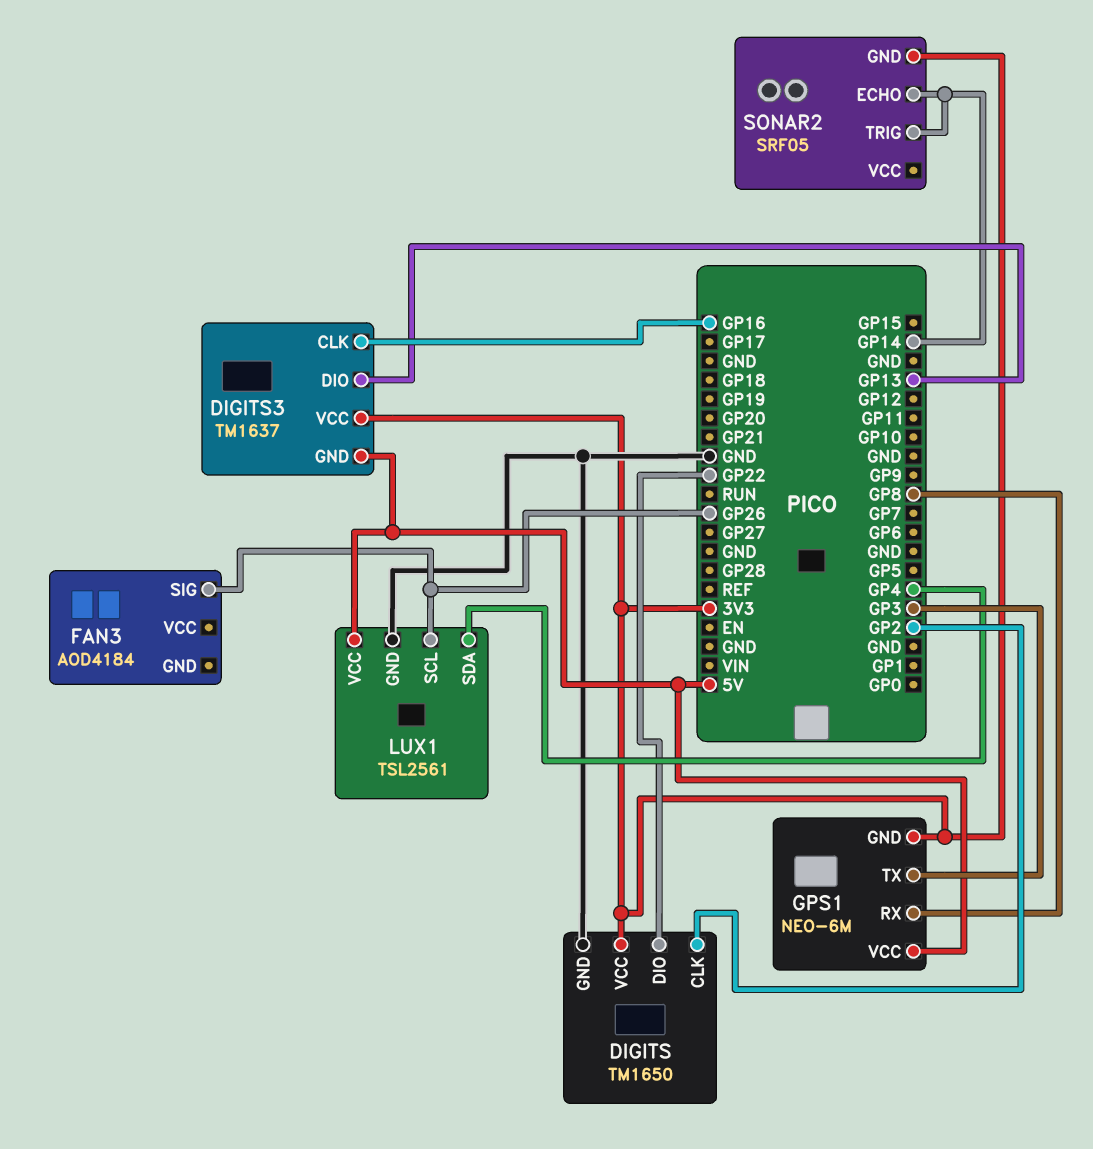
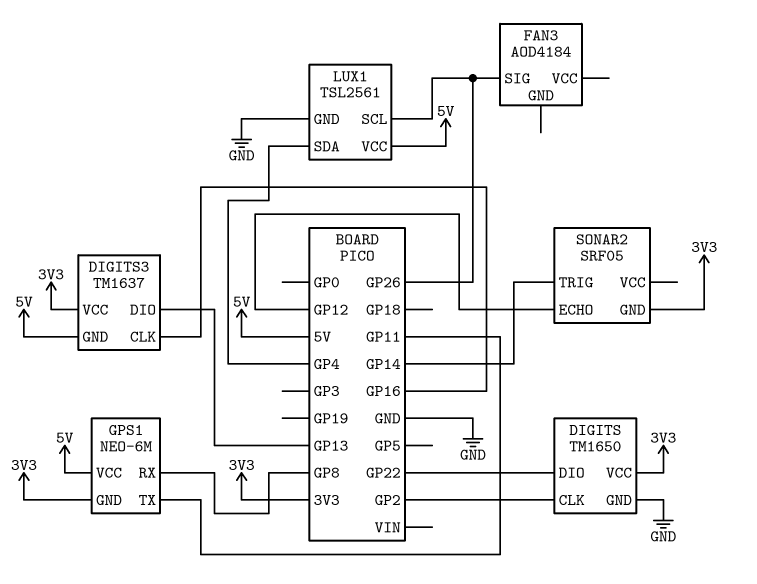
GPS1 pin TX: GP3 -> GP11
SONAR2 pin ECHO: GP14 -> GP12

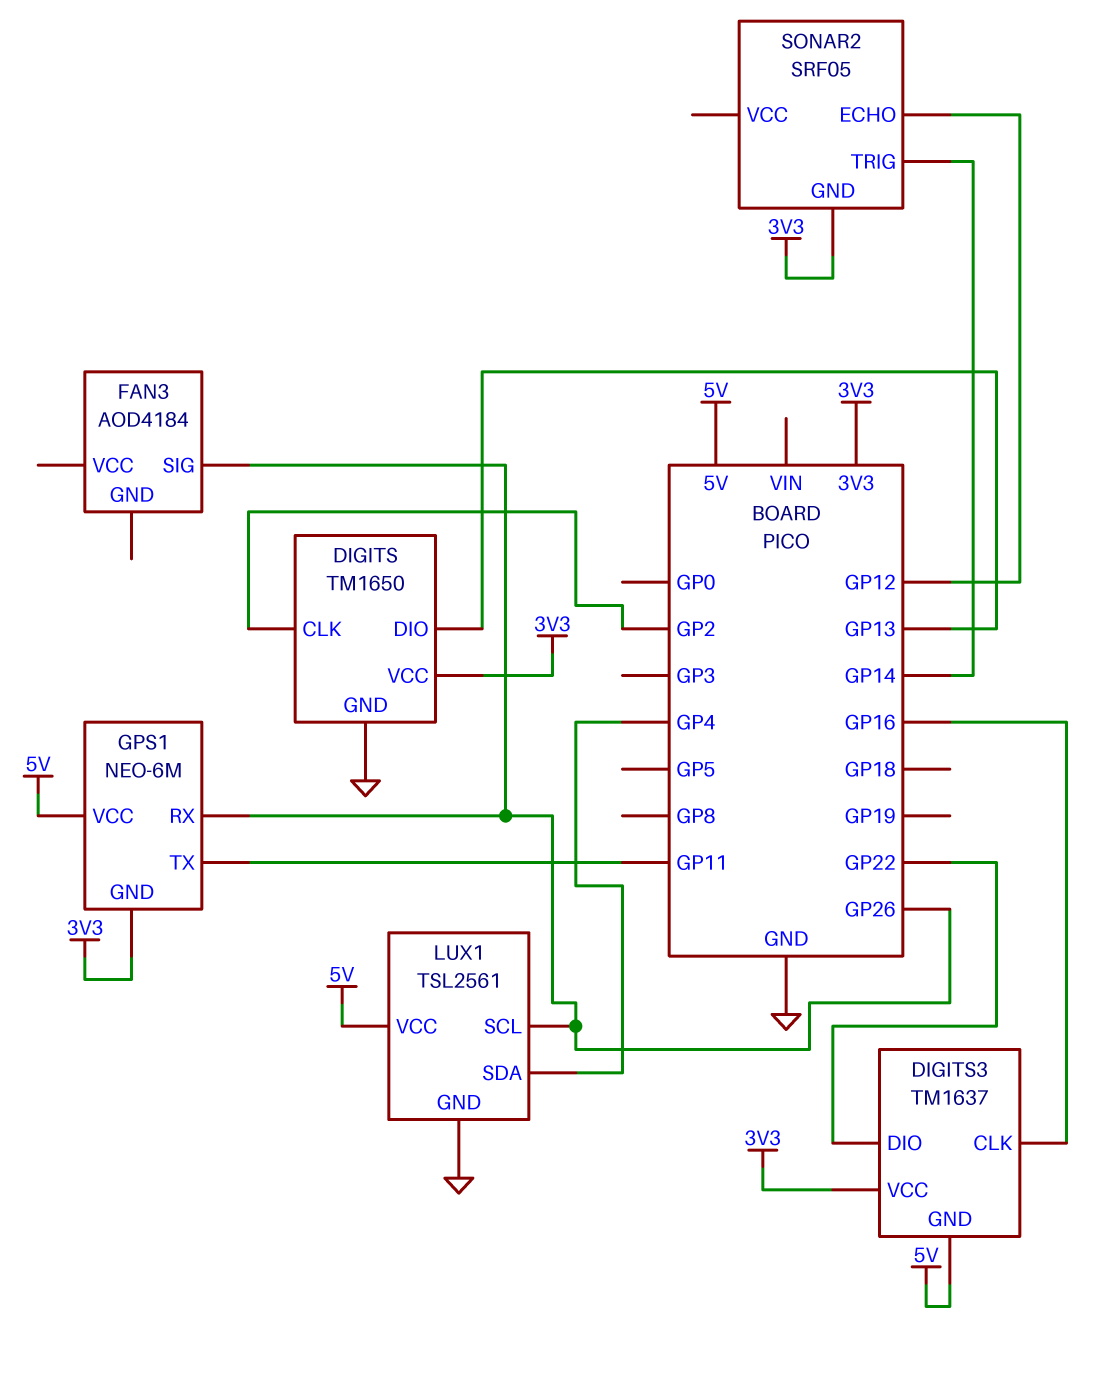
DIGITS pin DIO: GP22 -> GP13
DIGITS3 pin DIO: GP13 -> GP22
GPS1 pin RX: GP8 -> GP26

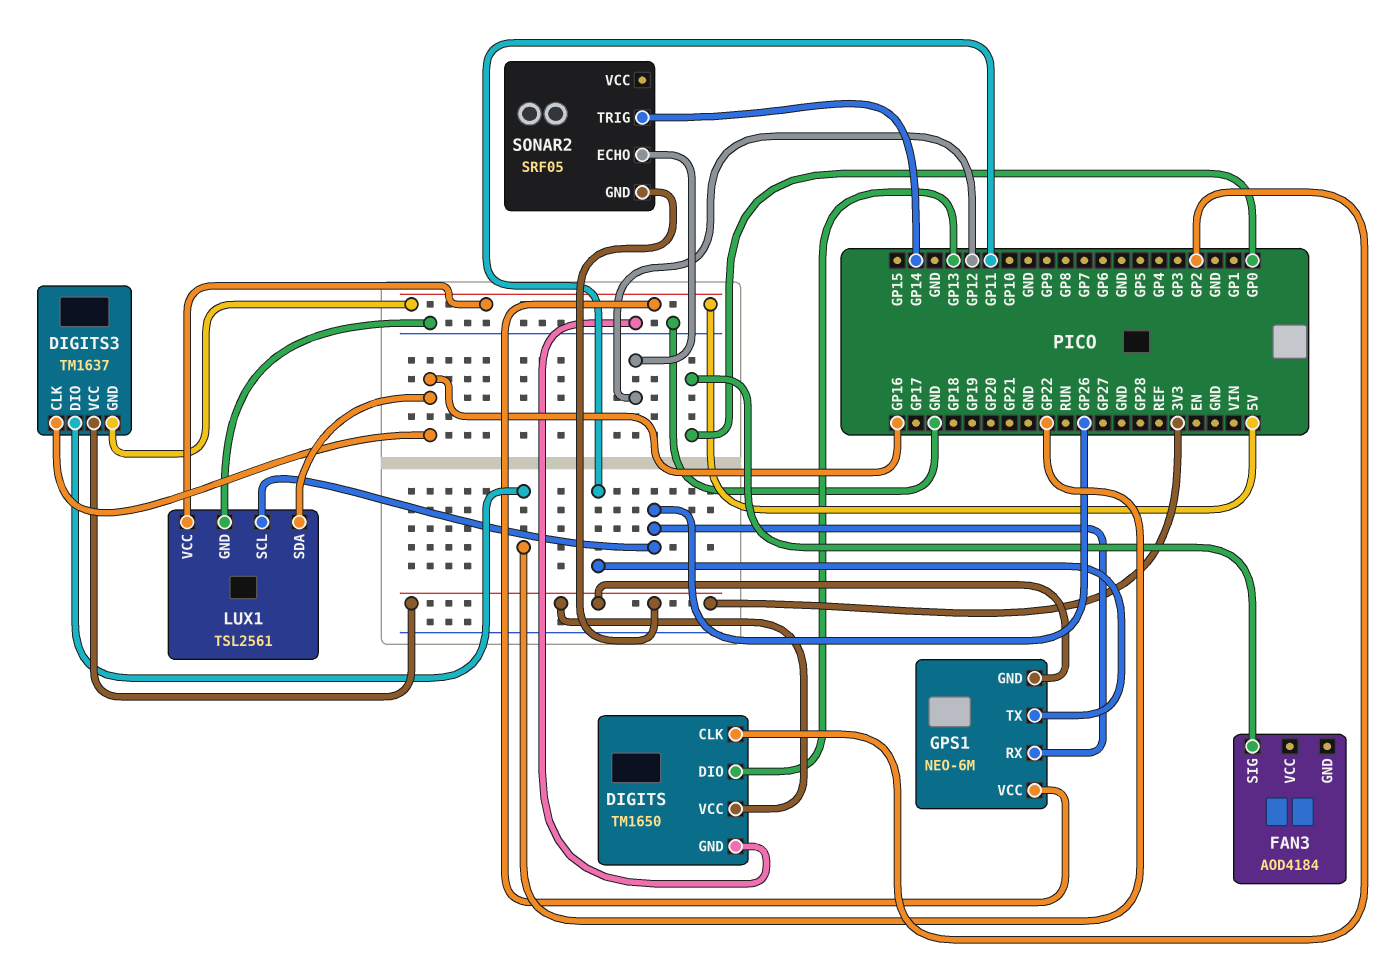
FAN3 pin SIG: GP26 -> GP0
LUX1 pin SDA: GP4 -> GP16

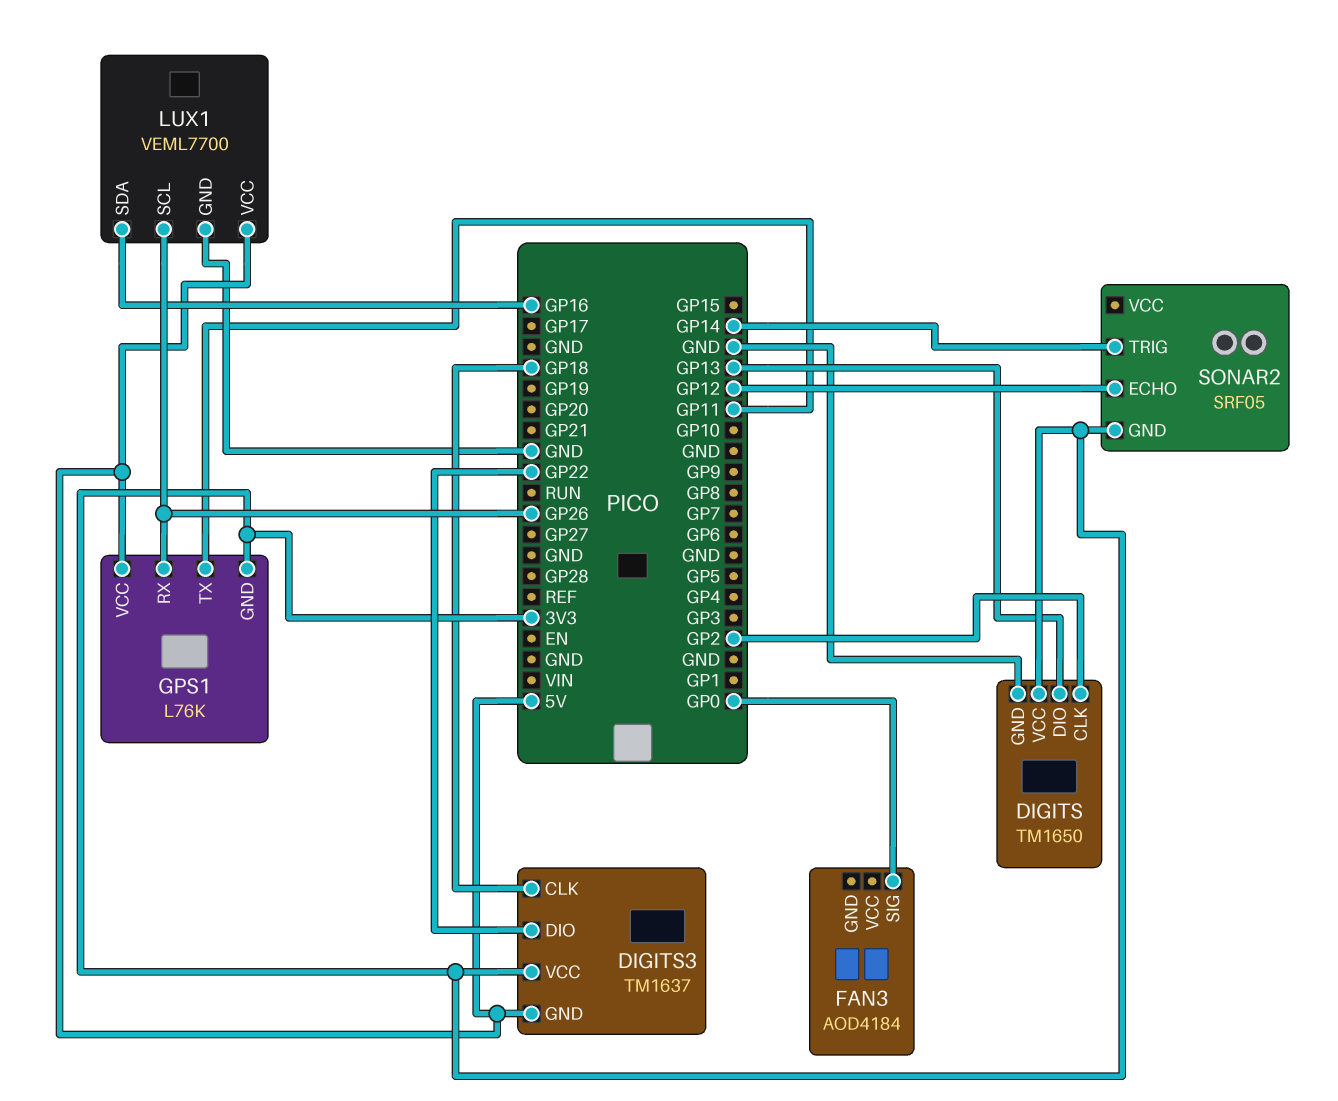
DIGITS3 pin CLK: GP16 -> GP18
GPS1: NEO-6M -> L76K
LUX1: TSL2561 -> VEML7700

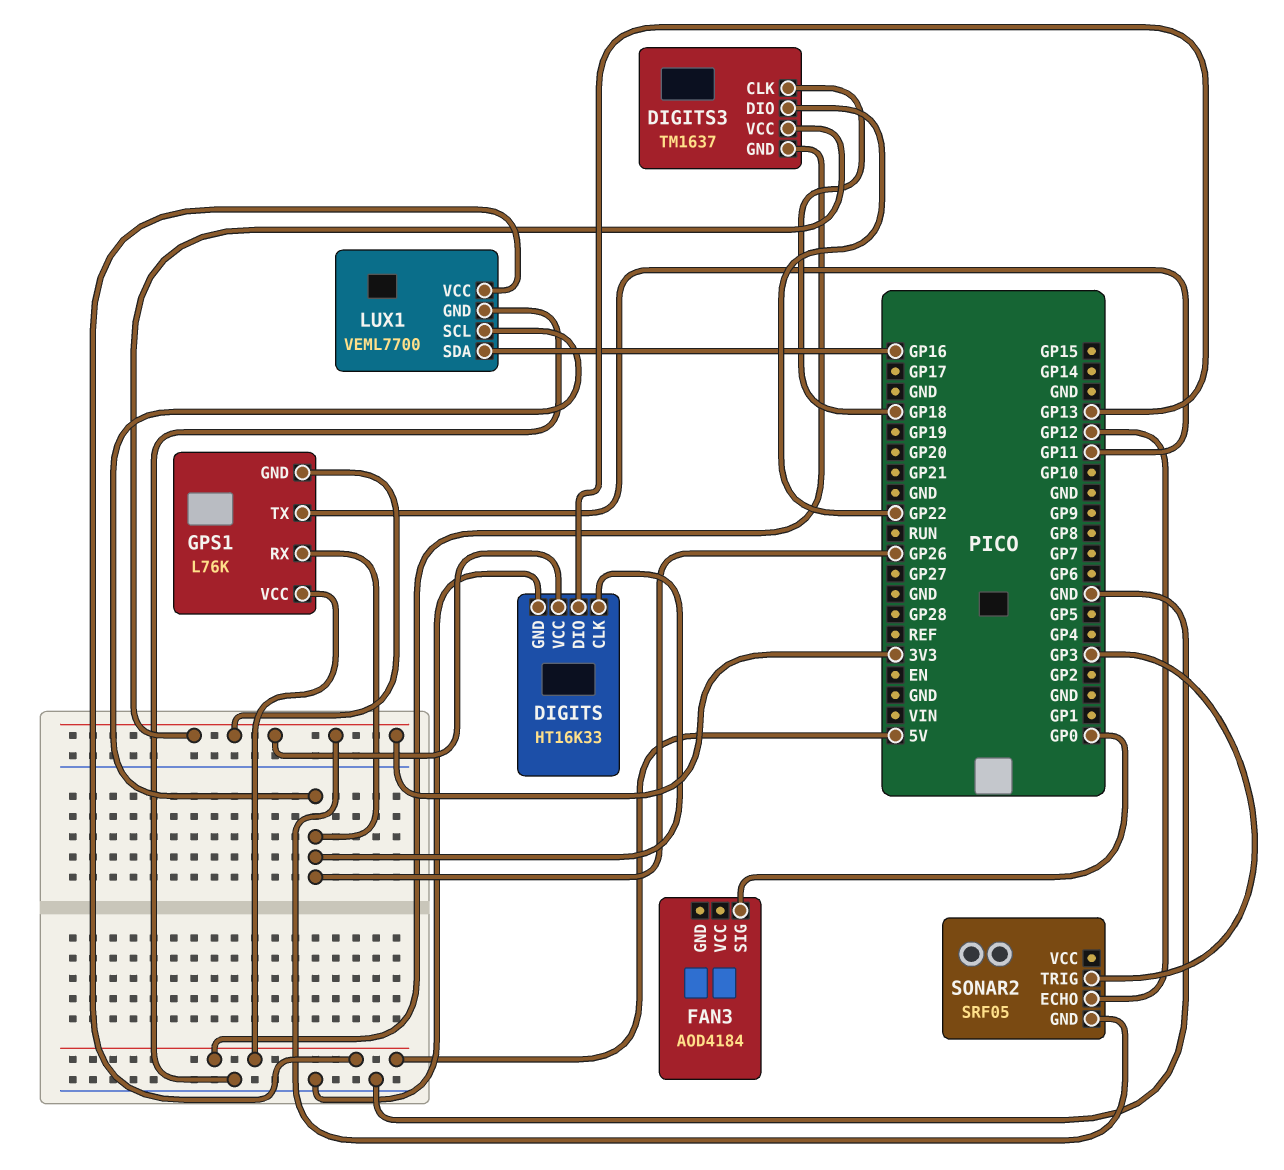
DIGITS: TM1650 -> HT16K33
DIGITS pin CLK: GP2 -> GP26
SONAR2 pin TRIG: GP14 -> GP3

